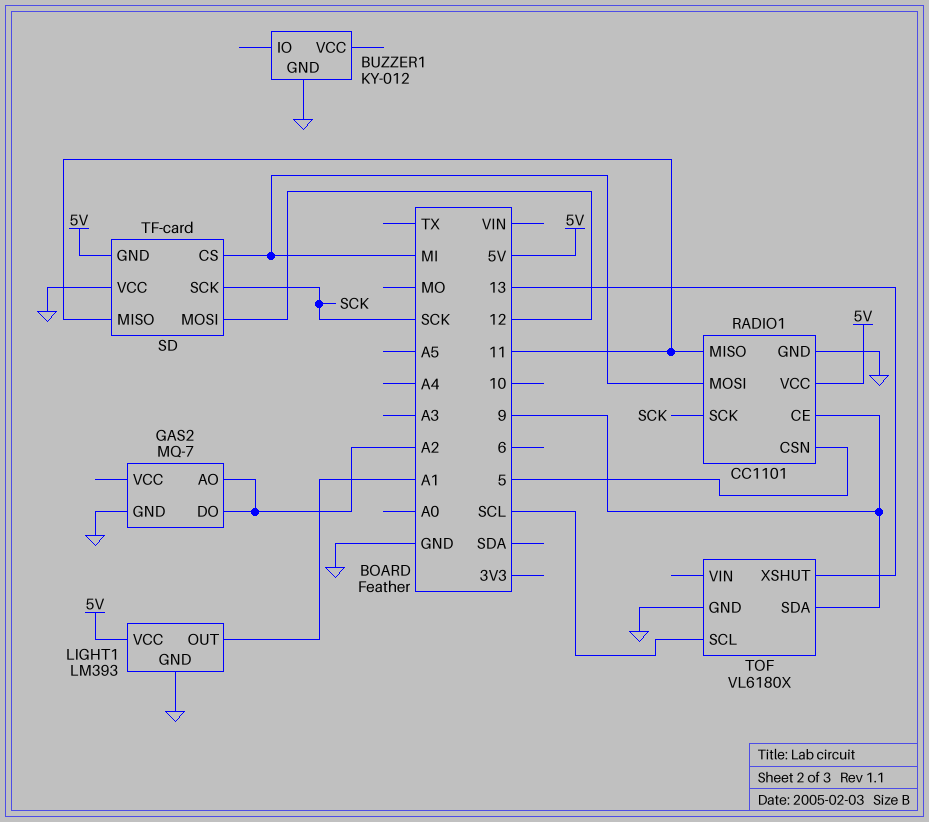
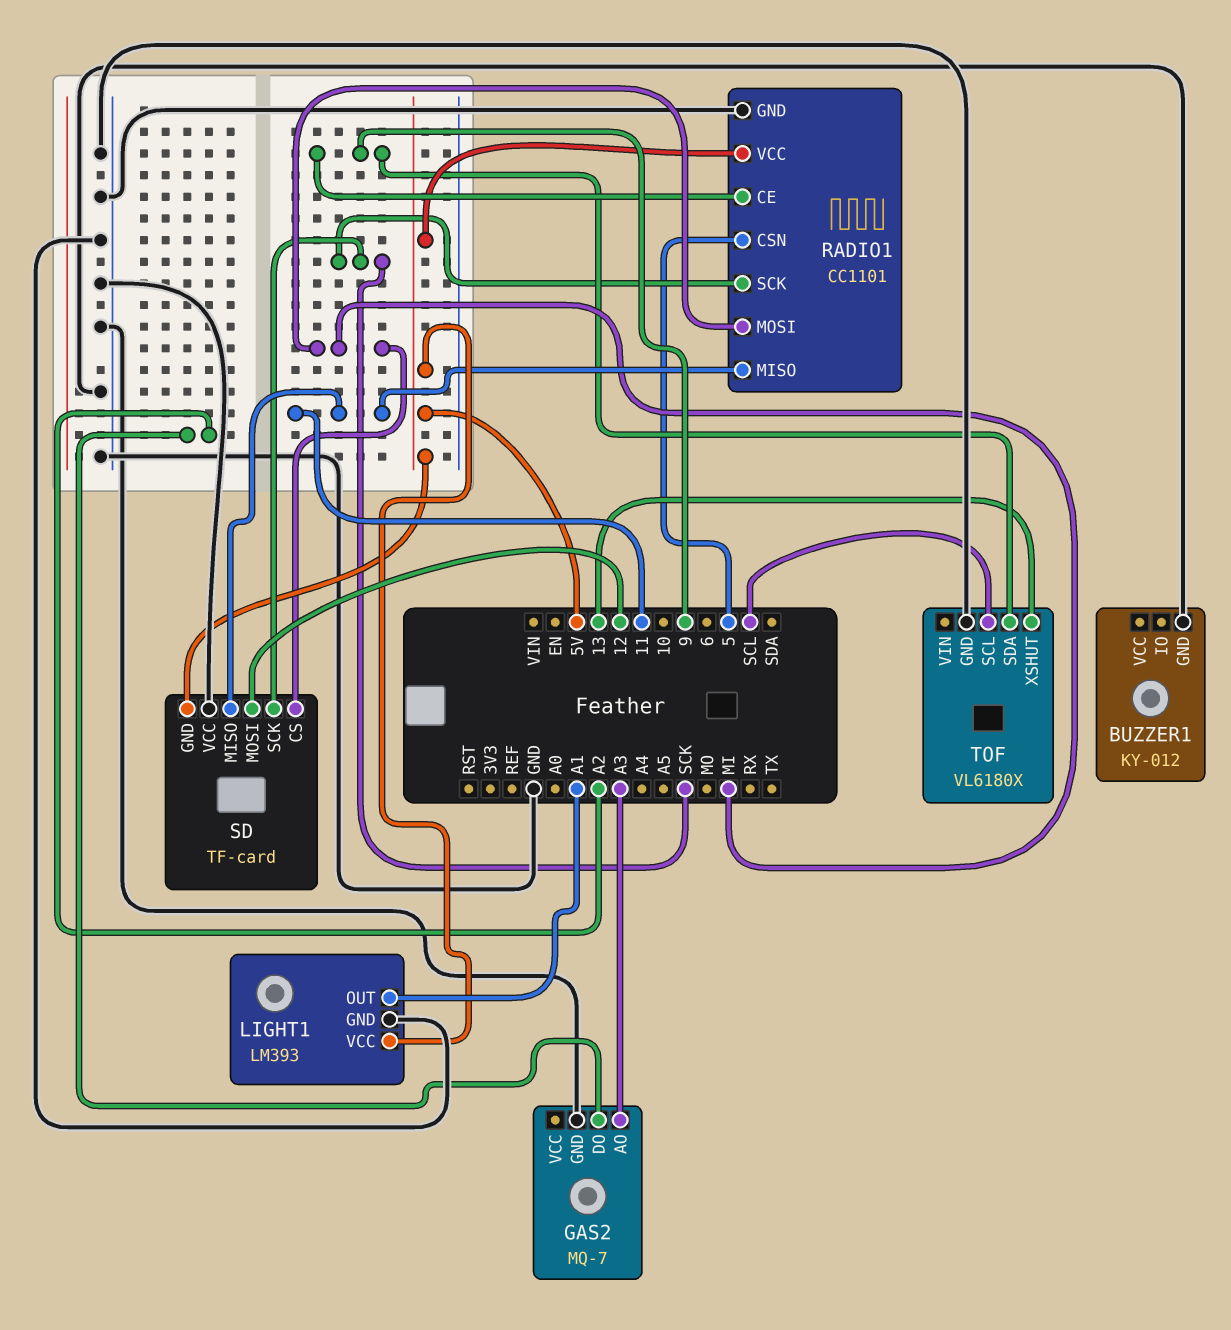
GAS2 pin AO: A2 -> A3

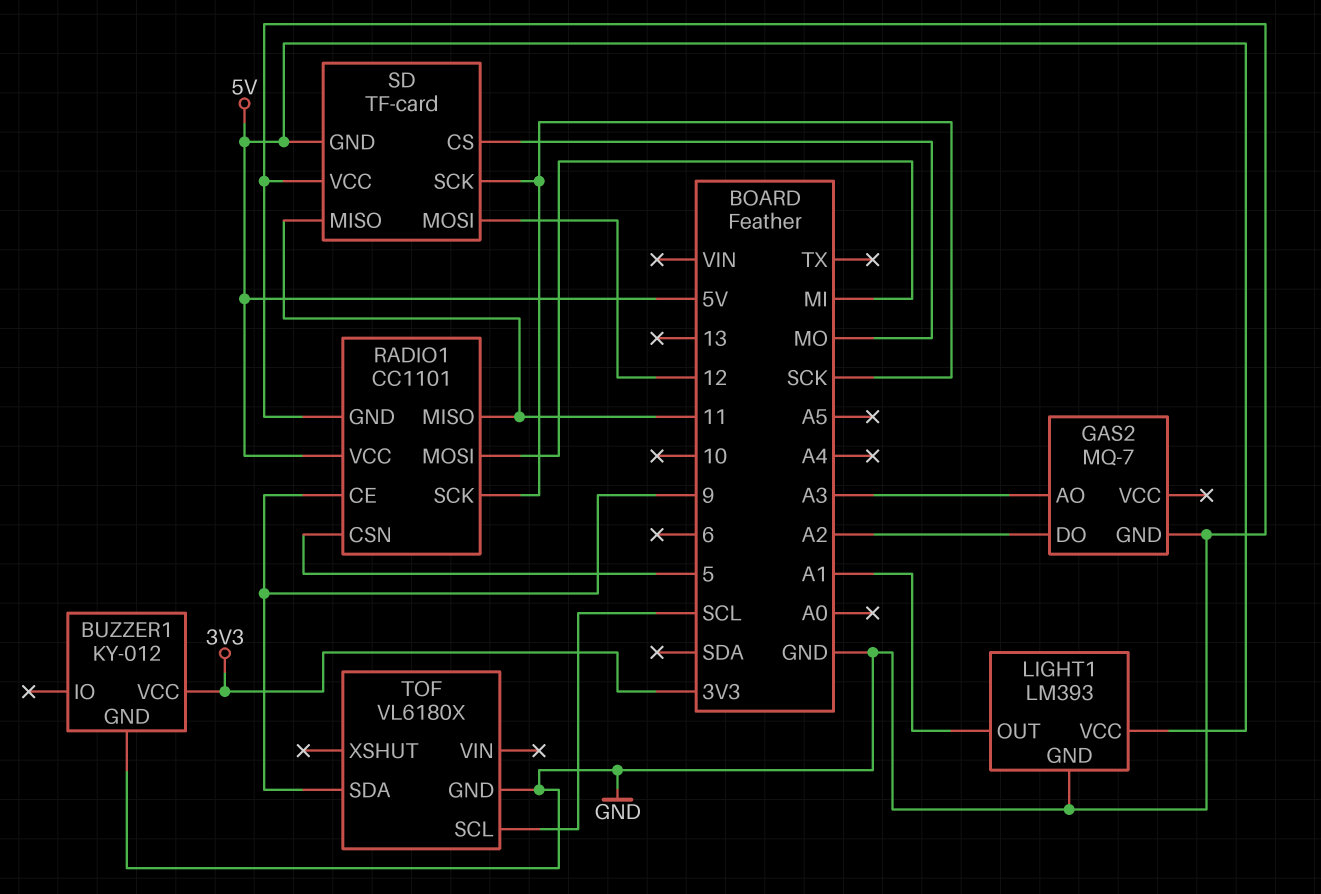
BUZZER1 pin VCC: none -> 3V3
SD pin CS: MI -> MO
TOF pin XSHUT: 13 -> none

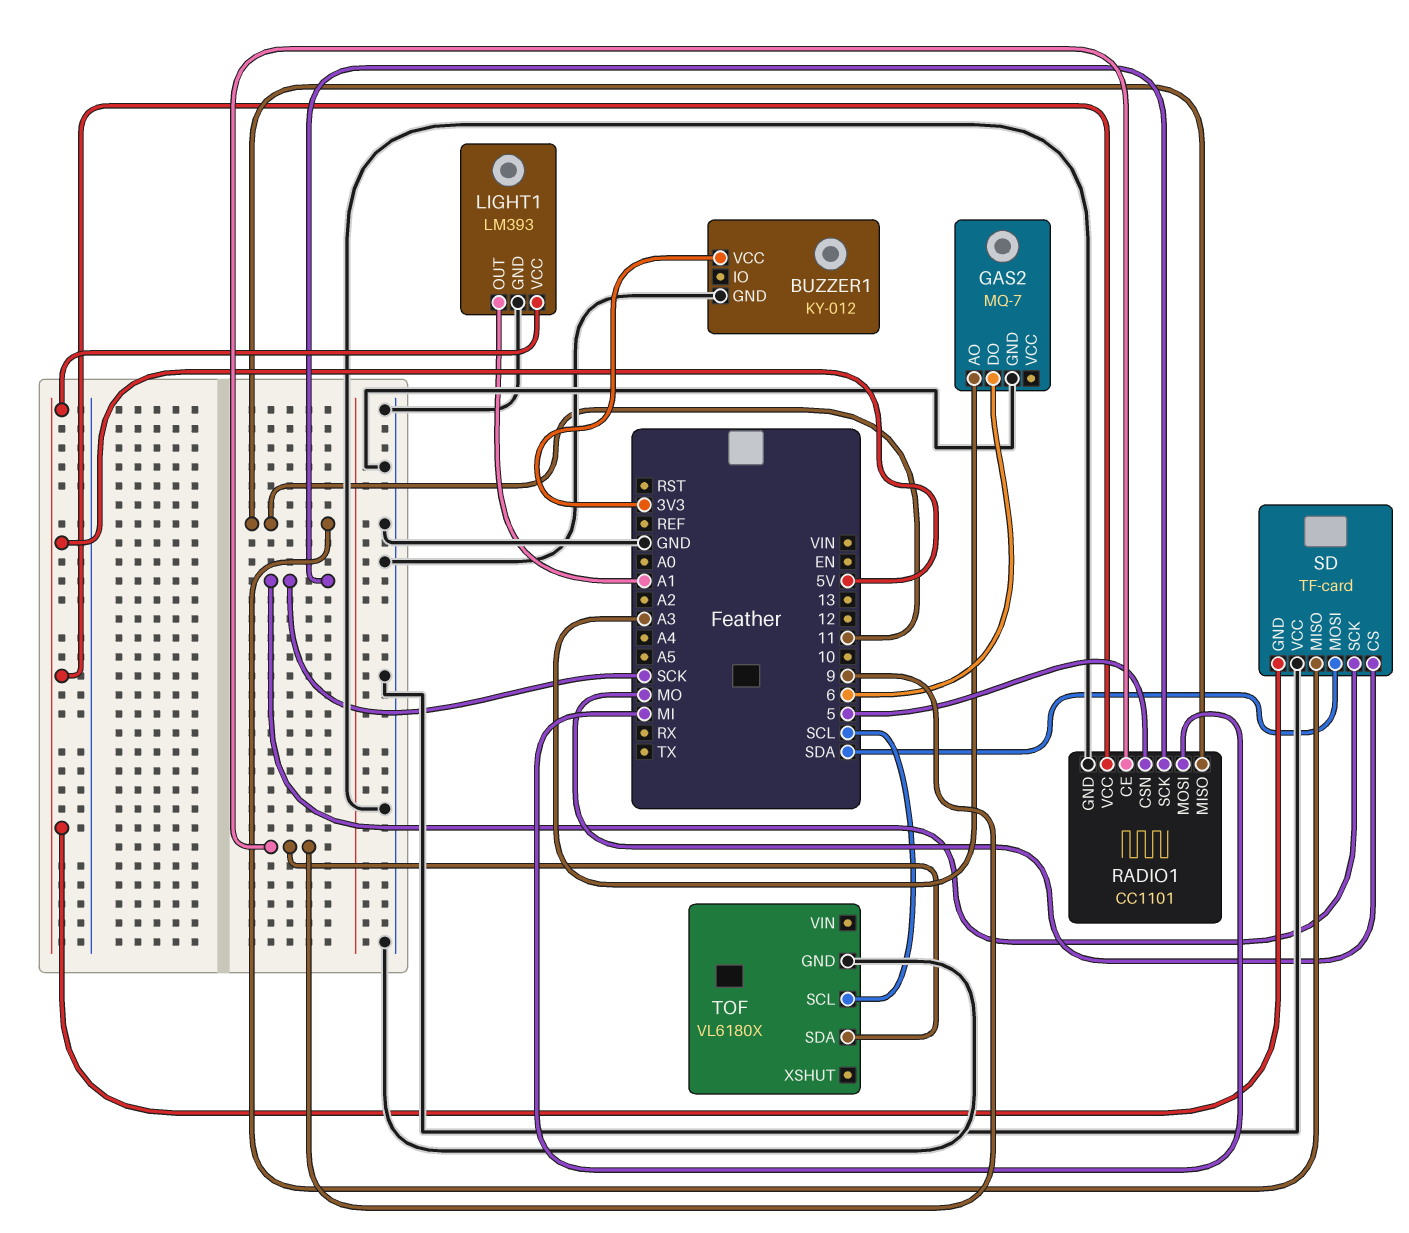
GAS2 pin DO: A2 -> 6
SD pin MOSI: 12 -> SDA

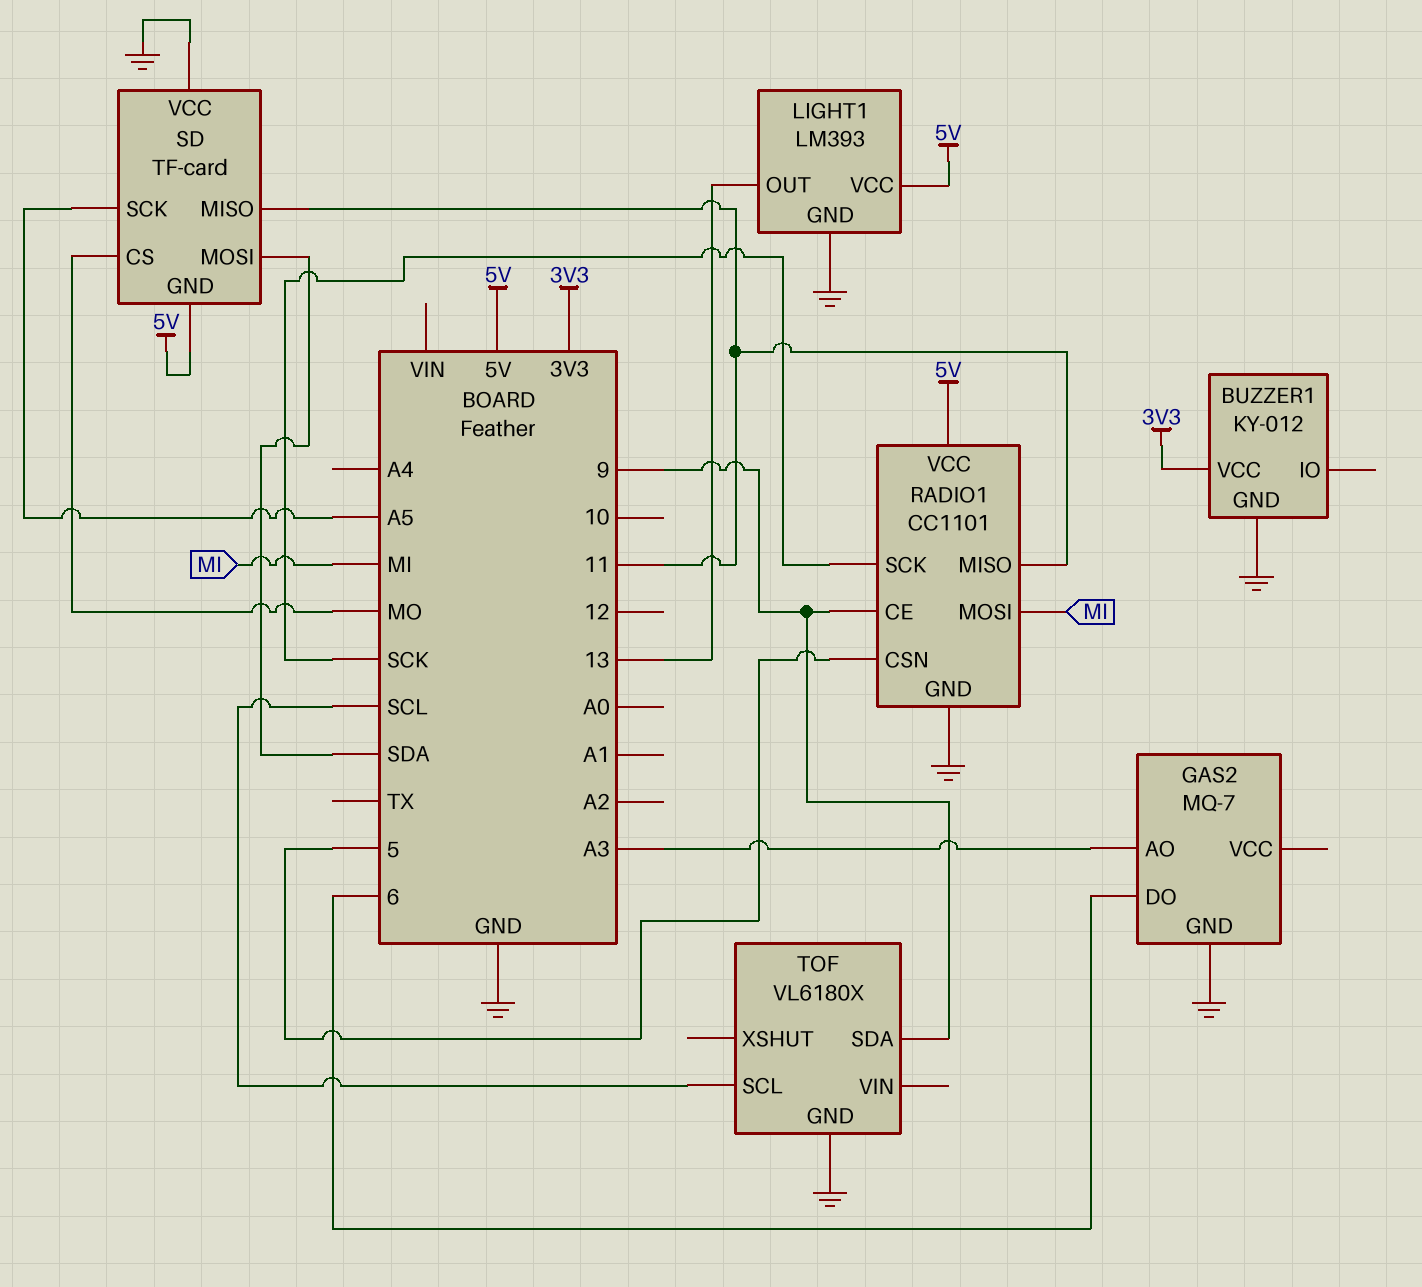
LIGHT1 pin OUT: A1 -> 13
SD pin SCK: SCK -> A5

